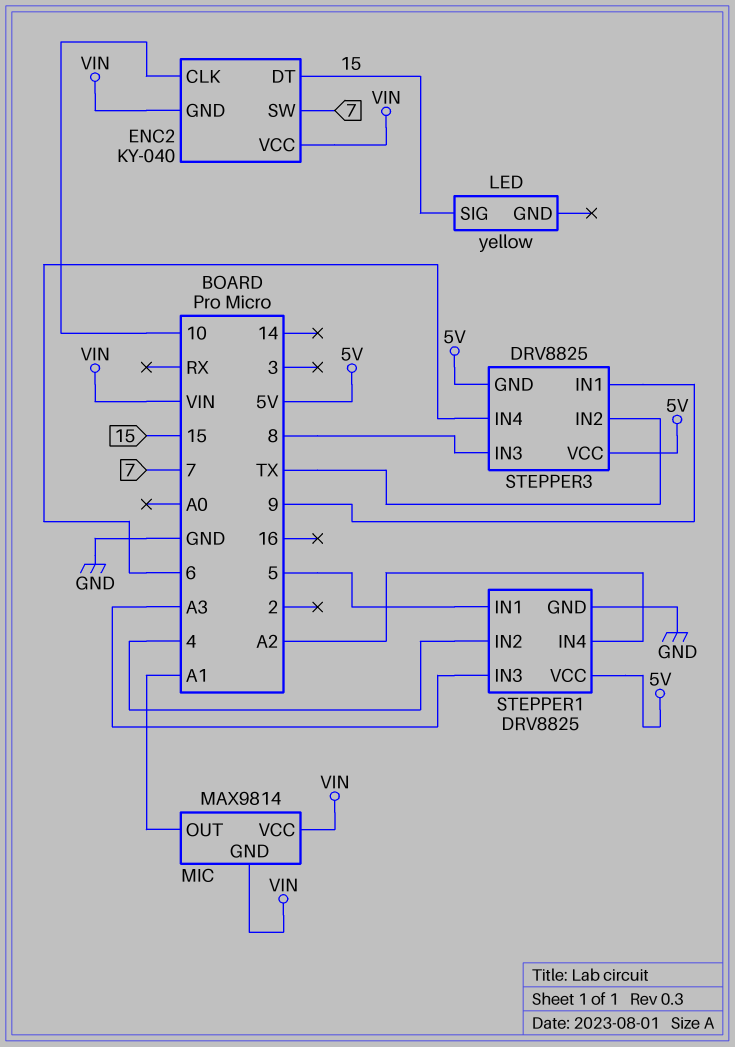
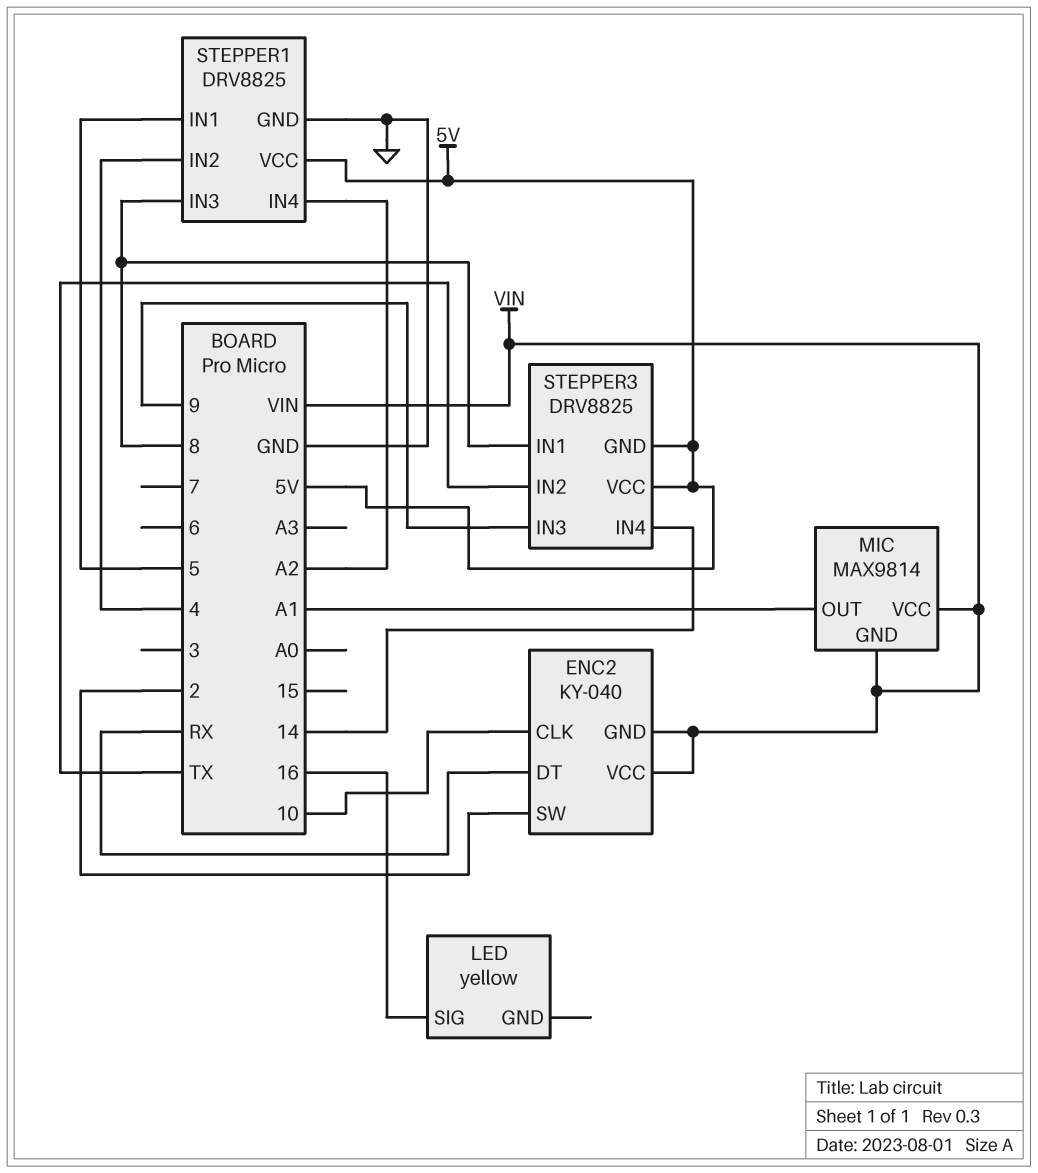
ENC2 pin DT: 15 -> RX
ENC2 pin SW: 7 -> 2
LED pin SIG: 15 -> 16
STEPPER1 pin IN3: A3 -> 8
STEPPER3 pin IN1: 9 -> 8
STEPPER3 pin IN3: 8 -> 9
STEPPER3 pin IN4: 6 -> 14

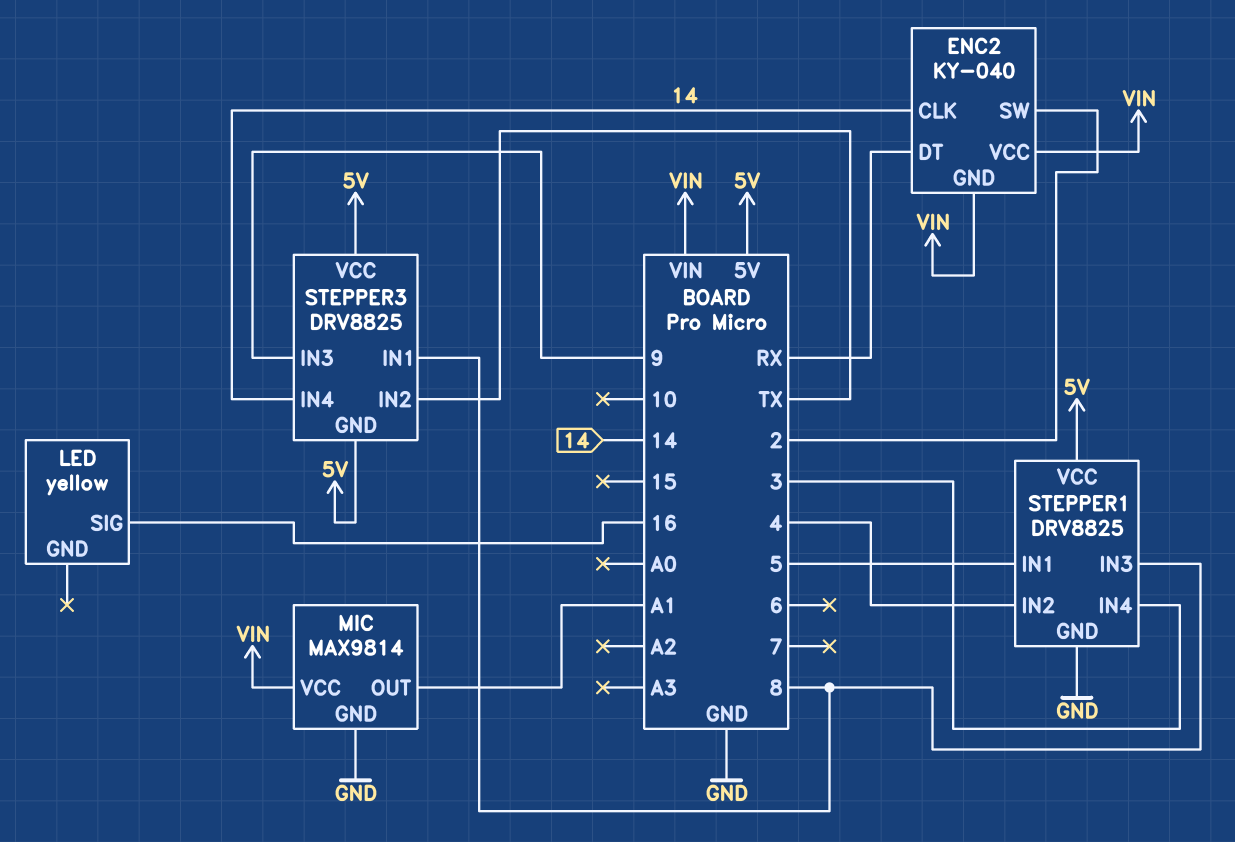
ENC2 pin CLK: 10 -> 14
MIC pin GND: VIN -> GND
STEPPER1 pin IN4: A2 -> 3

